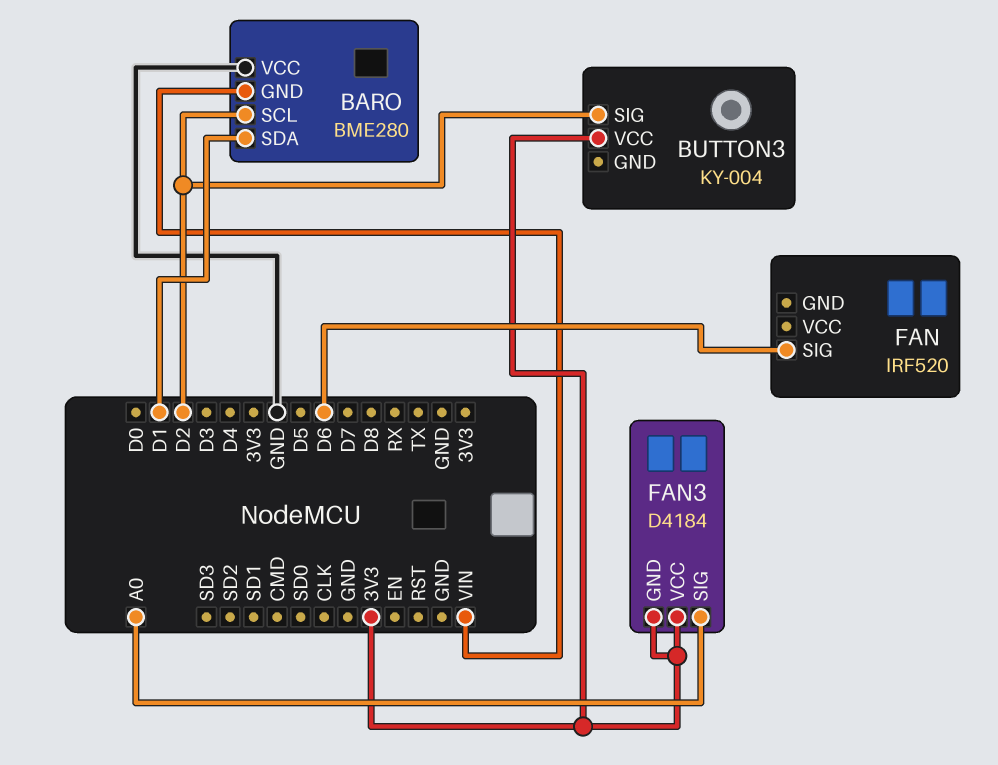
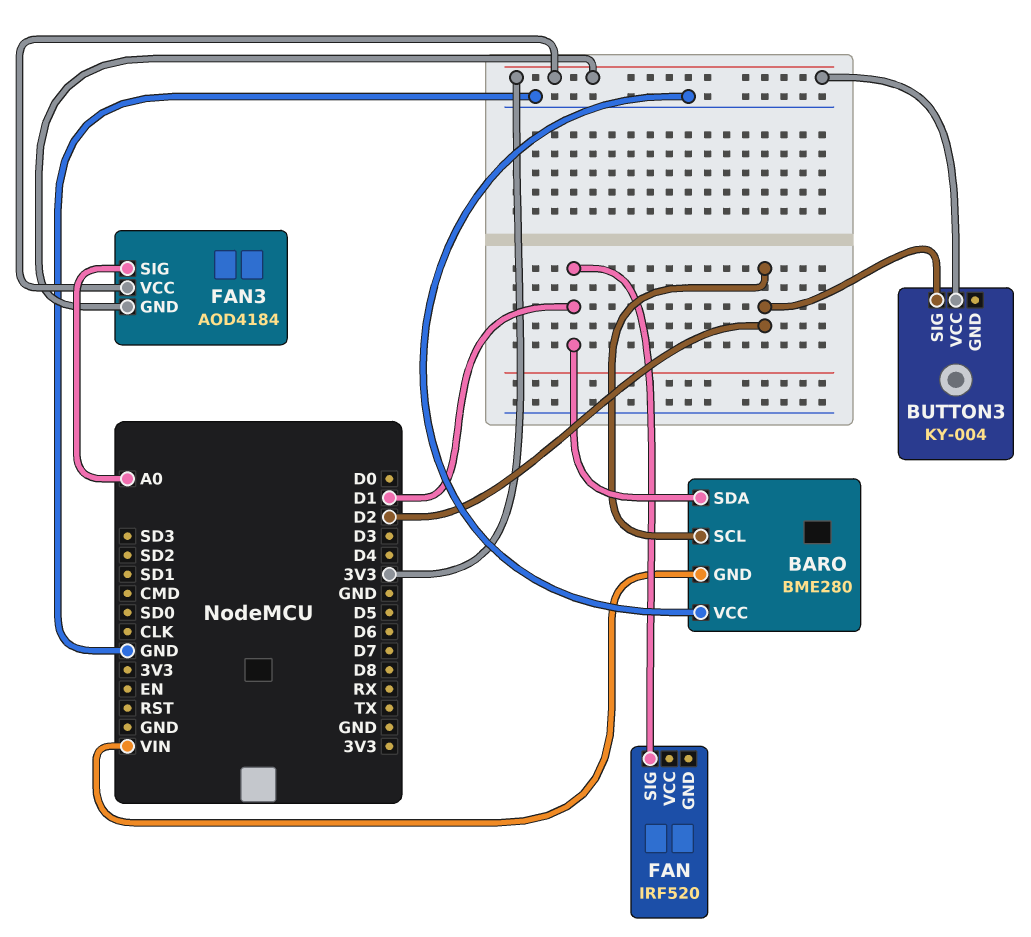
FAN pin SIG: D6 -> D1
FAN3: D4184 -> AOD4184

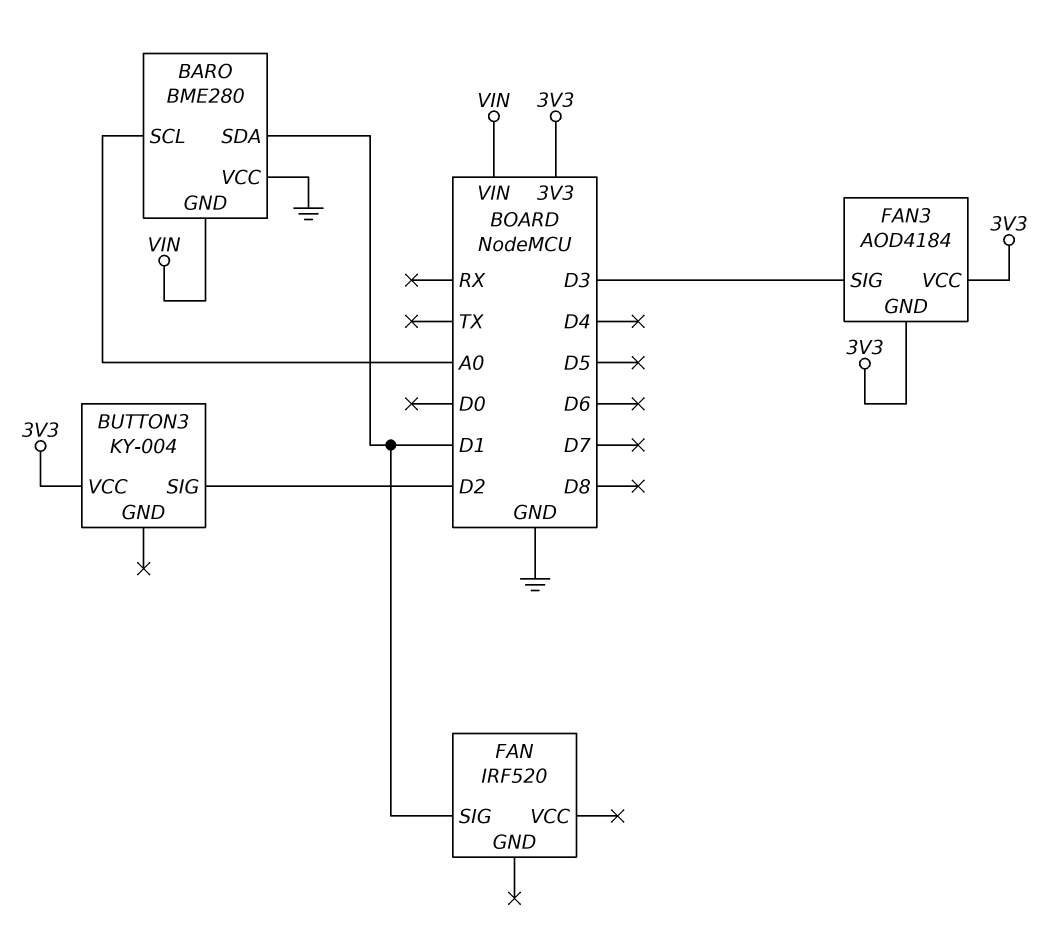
BARO pin SCL: D2 -> A0
FAN3 pin SIG: A0 -> D3

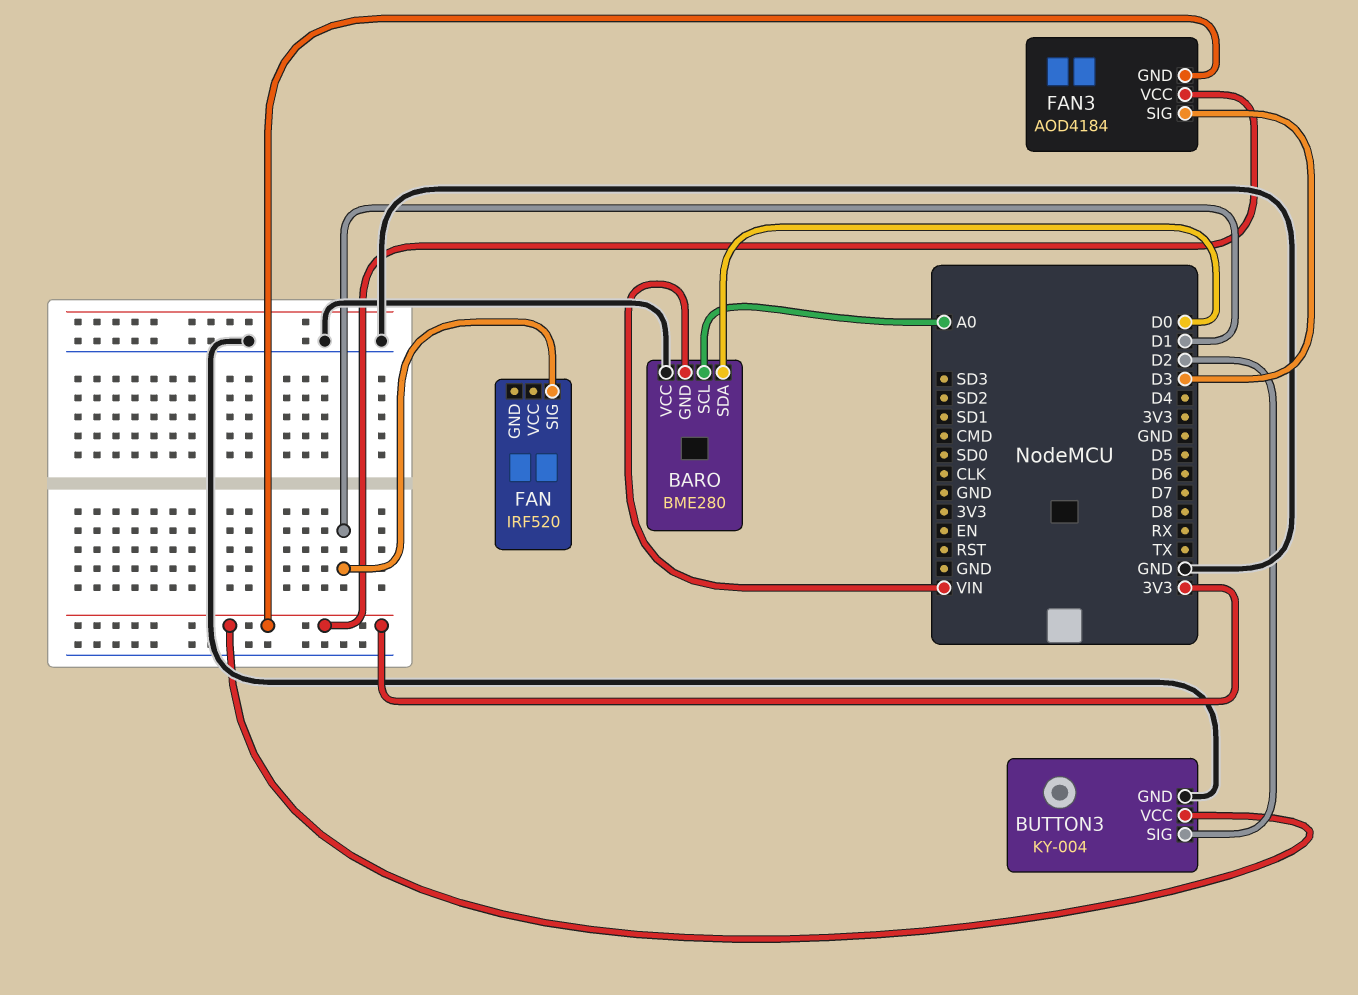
BARO pin SDA: D1 -> D0
BUTTON3 pin GND: none -> GND

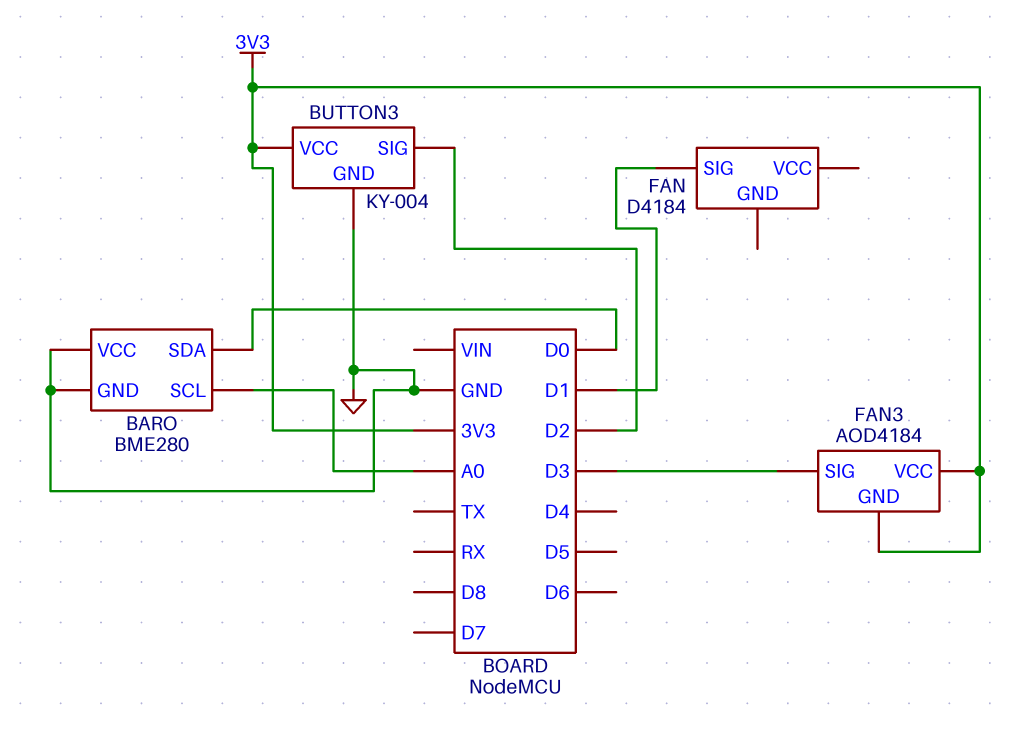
BARO pin GND: VIN -> GND
FAN: IRF520 -> D4184

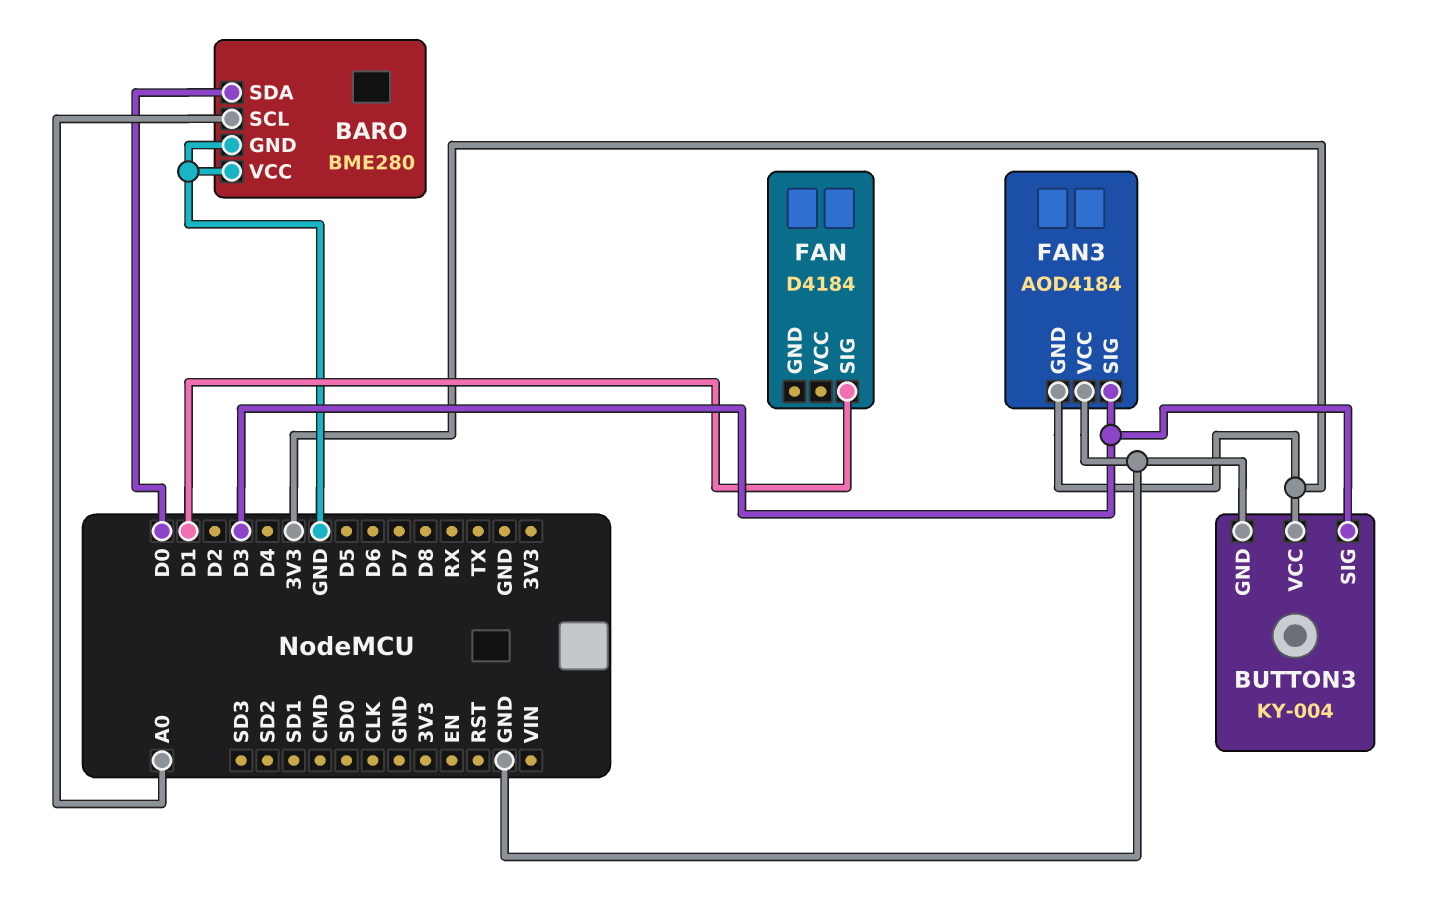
BUTTON3 pin SIG: D2 -> D3
FAN3 pin VCC: 3V3 -> GND

